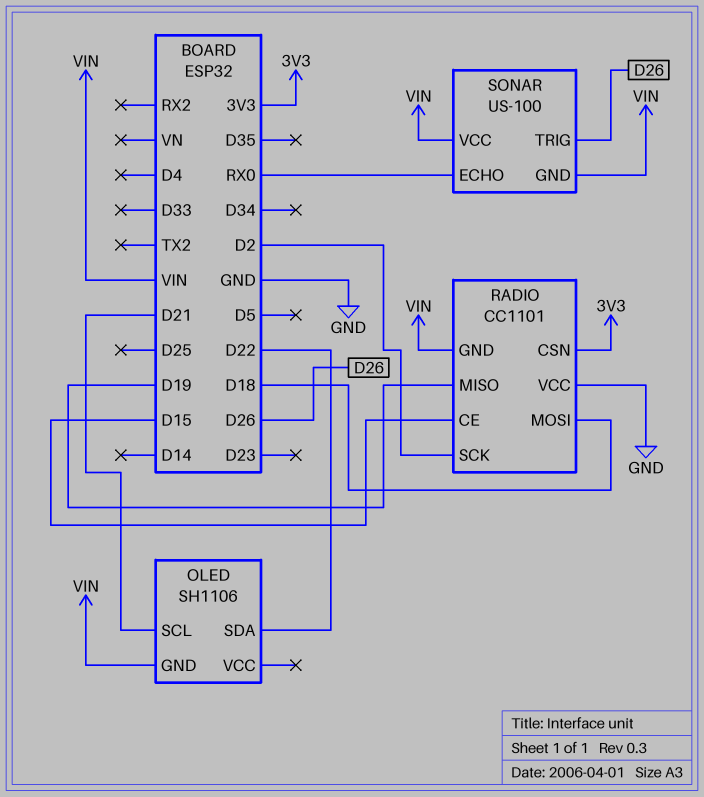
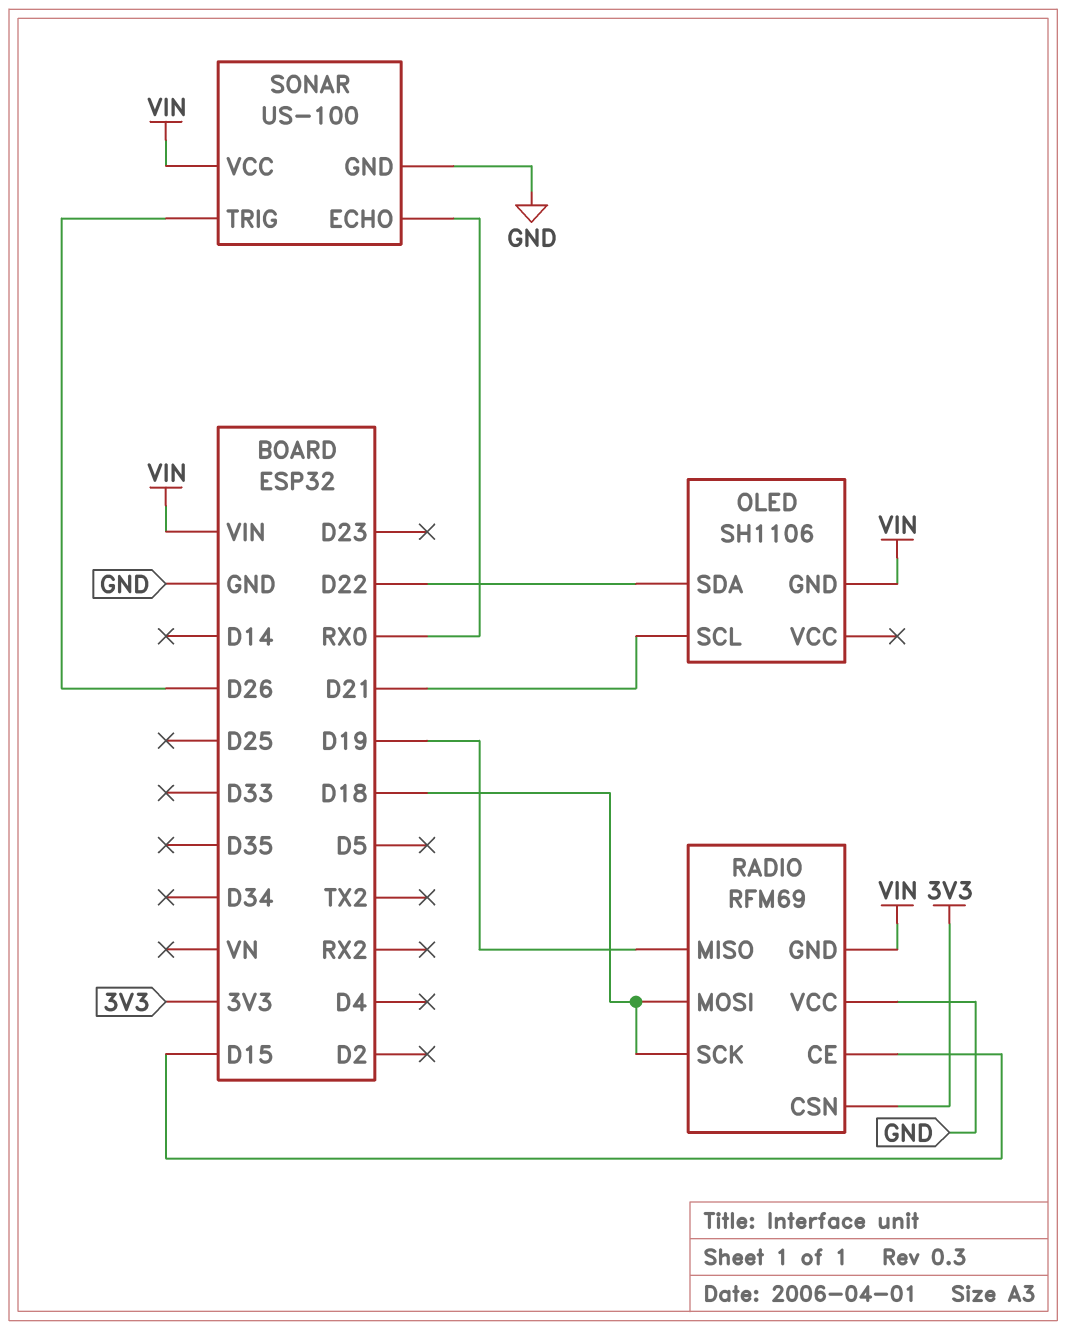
RADIO: CC1101 -> RFM69
RADIO pin SCK: D2 -> D18
SONAR pin GND: VIN -> GND

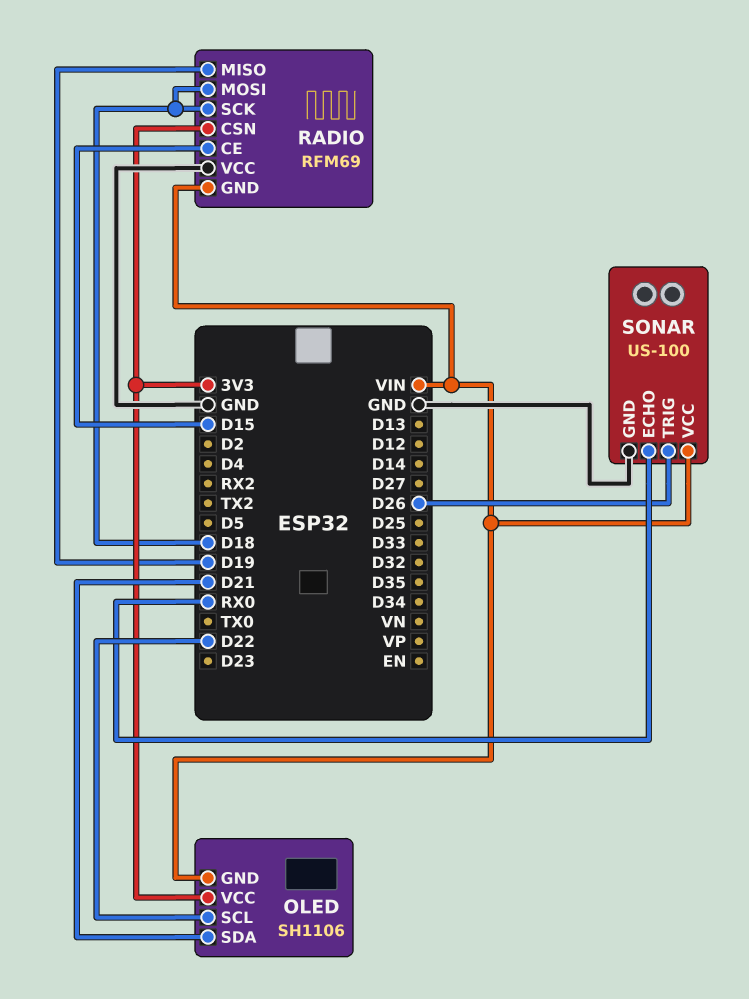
OLED pin SCL: D21 -> D22
OLED pin SDA: D22 -> D21
OLED pin VCC: none -> 3V3

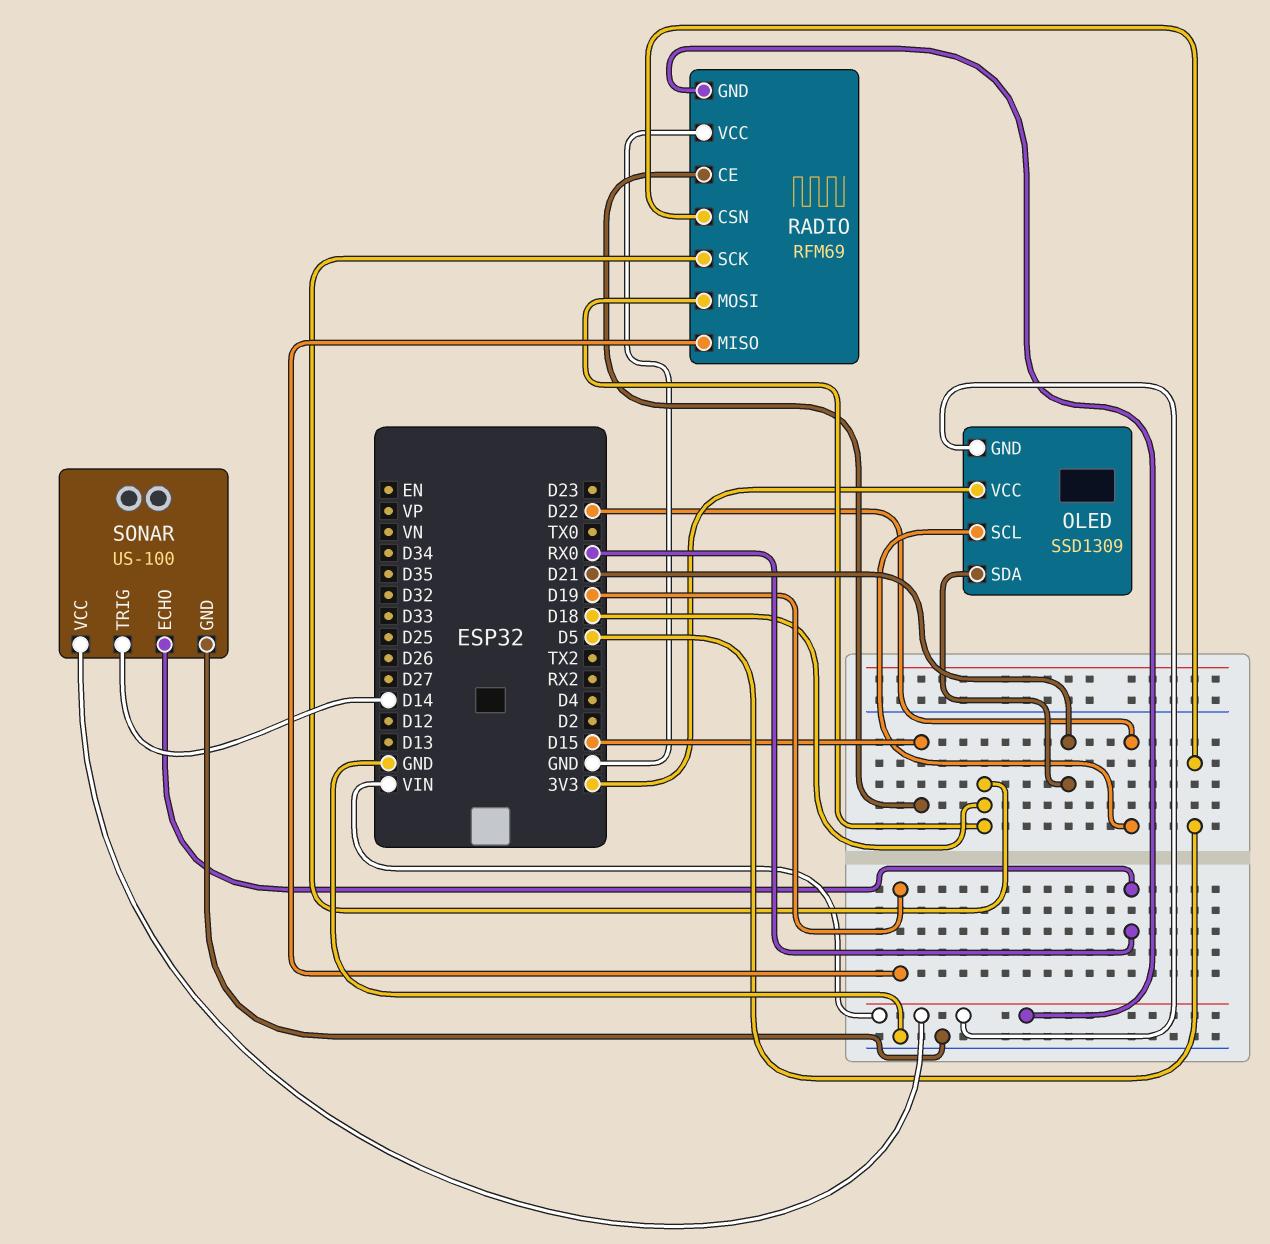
OLED: SH1106 -> SSD1309
RADIO pin CSN: 3V3 -> D5
SONAR pin TRIG: D26 -> D14

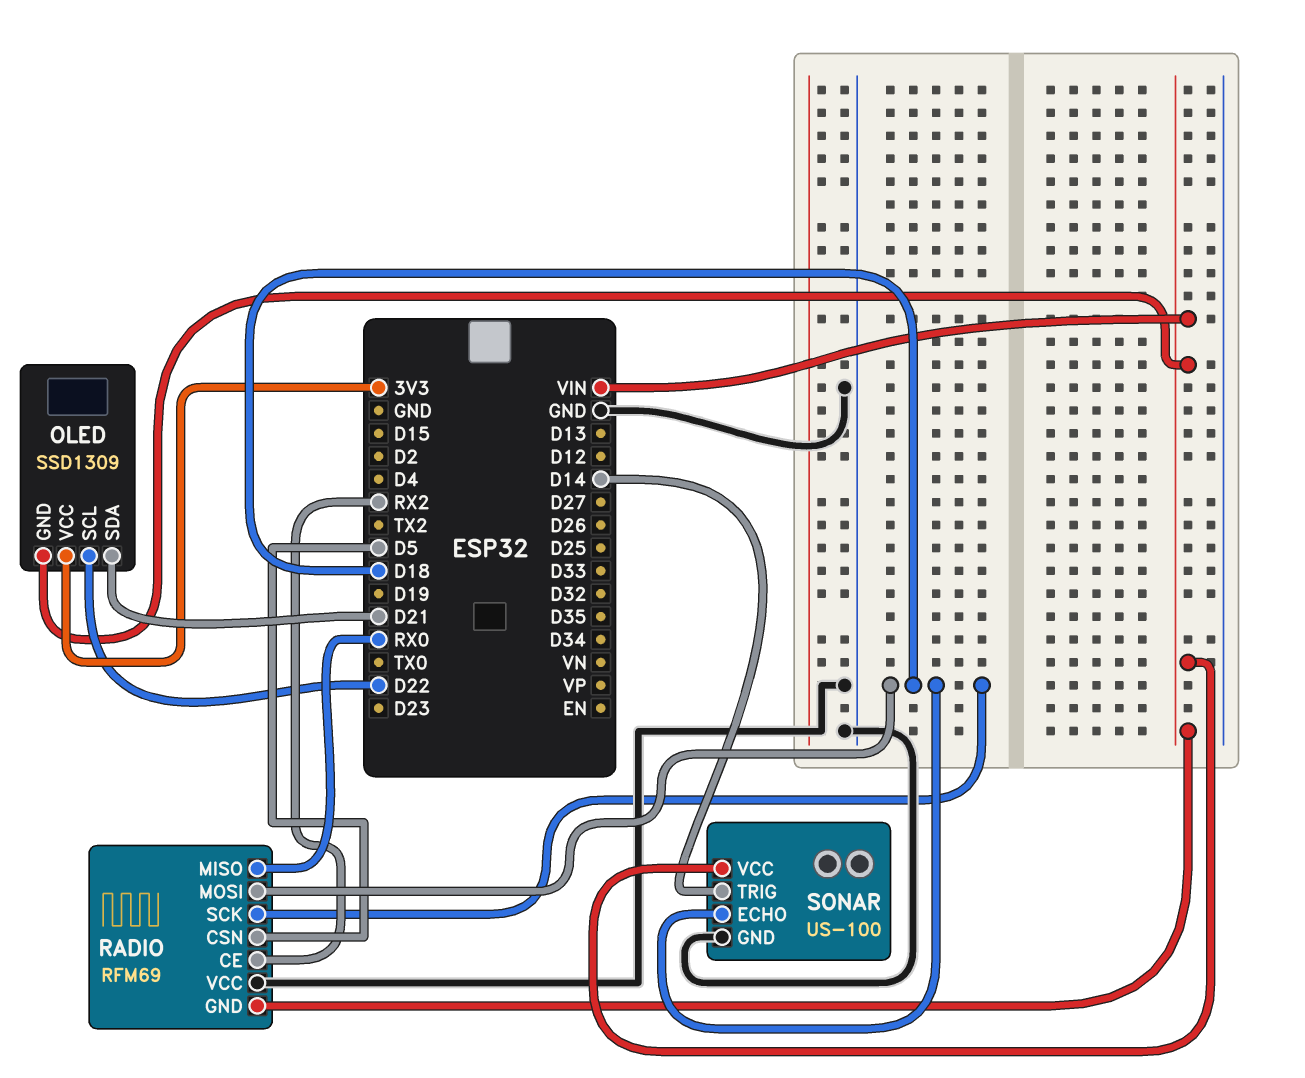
RADIO pin CE: D15 -> RX2
RADIO pin MISO: D19 -> RX0
SONAR pin ECHO: RX0 -> D18

